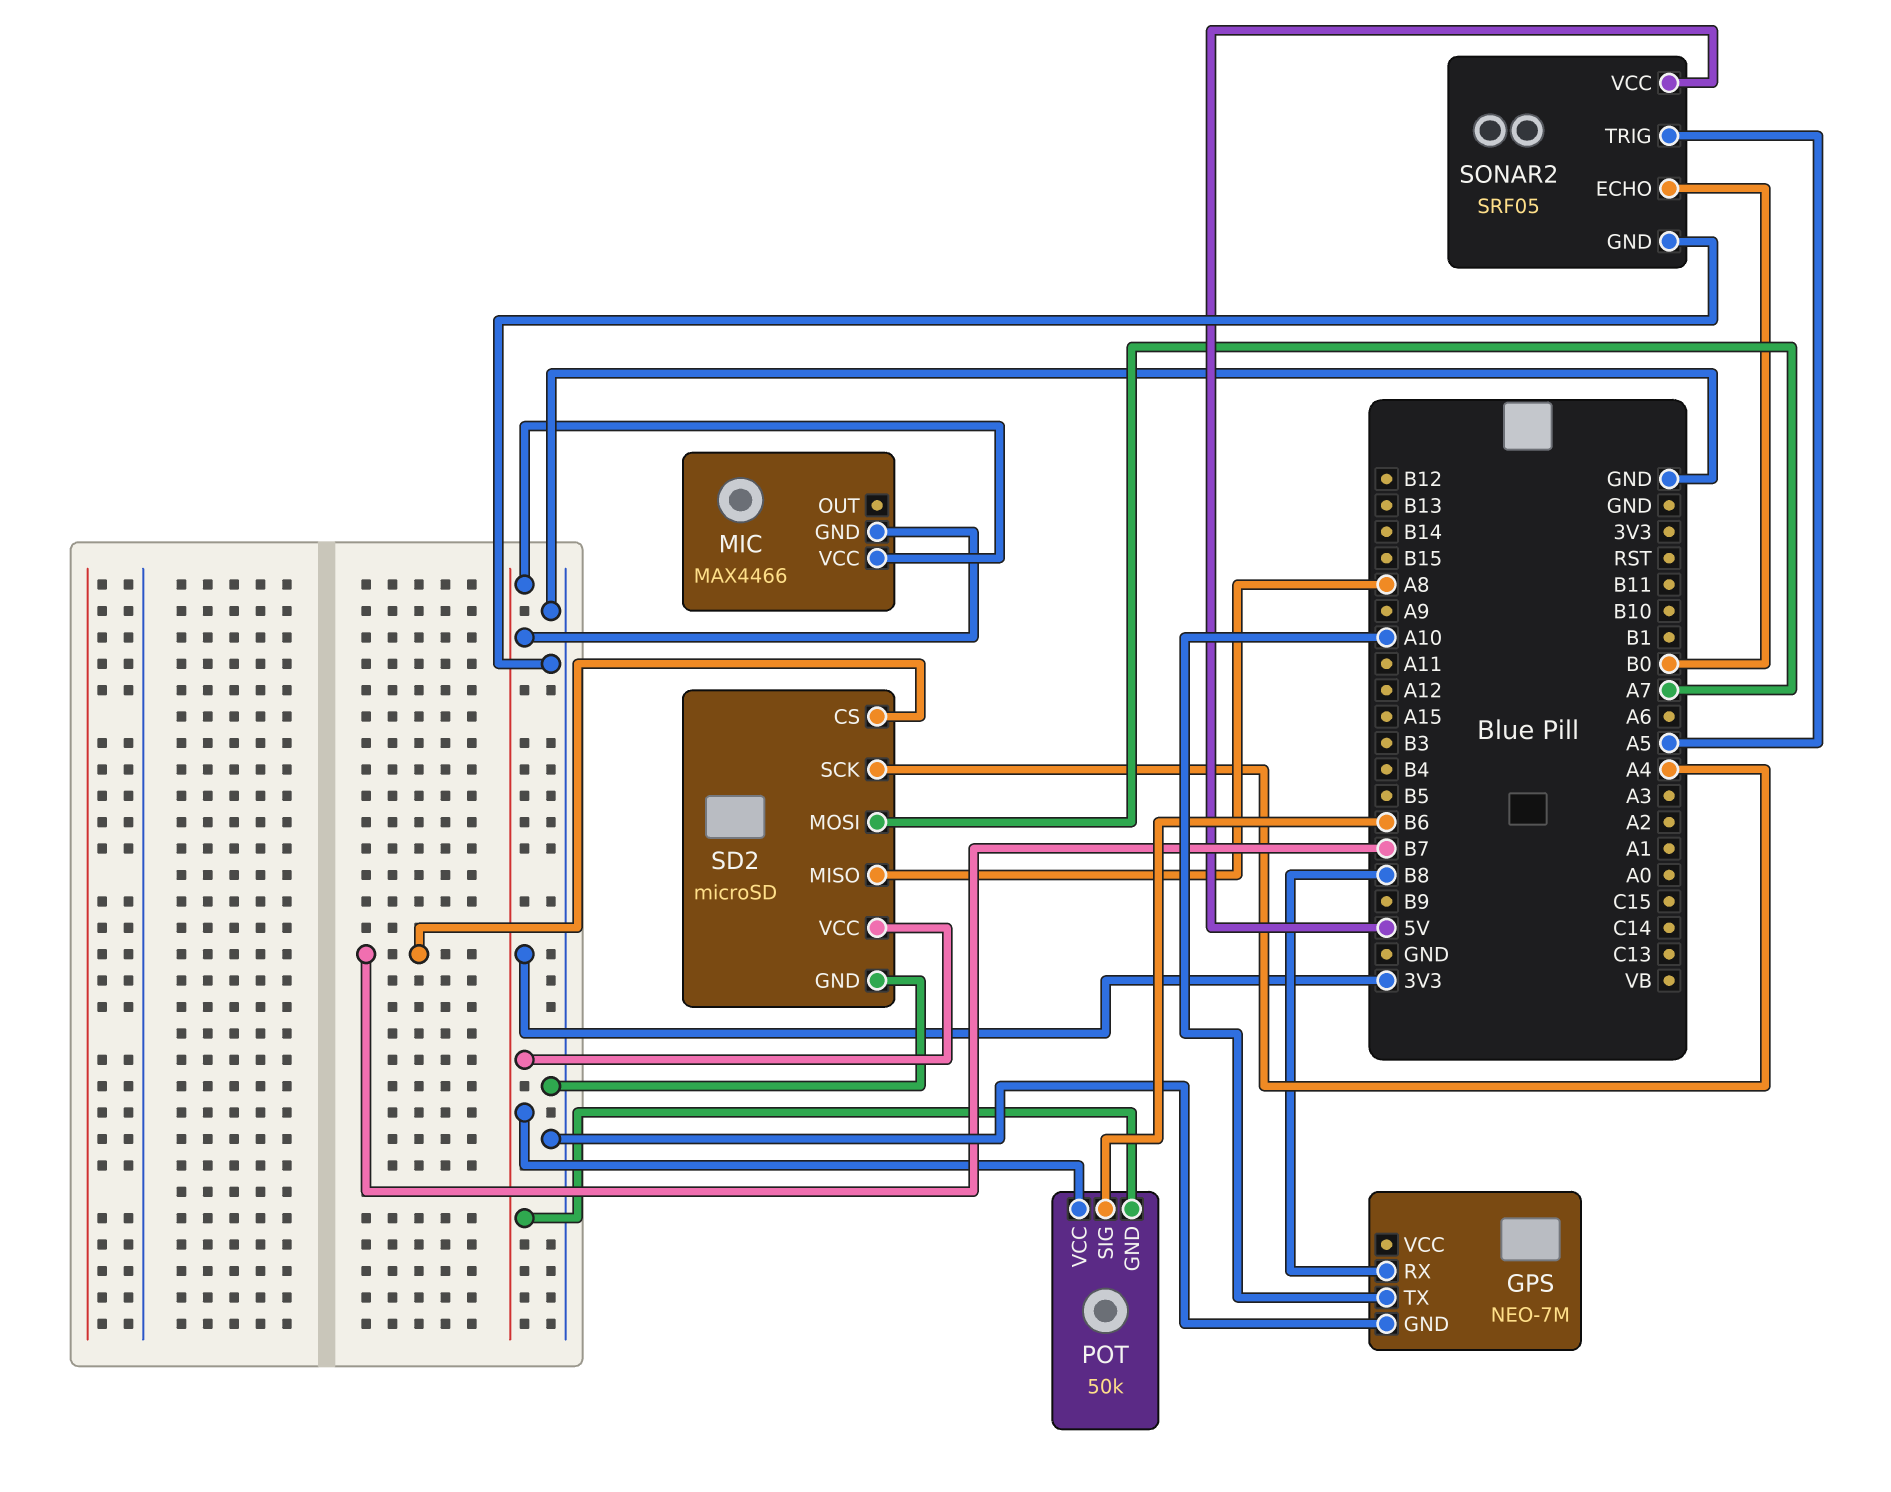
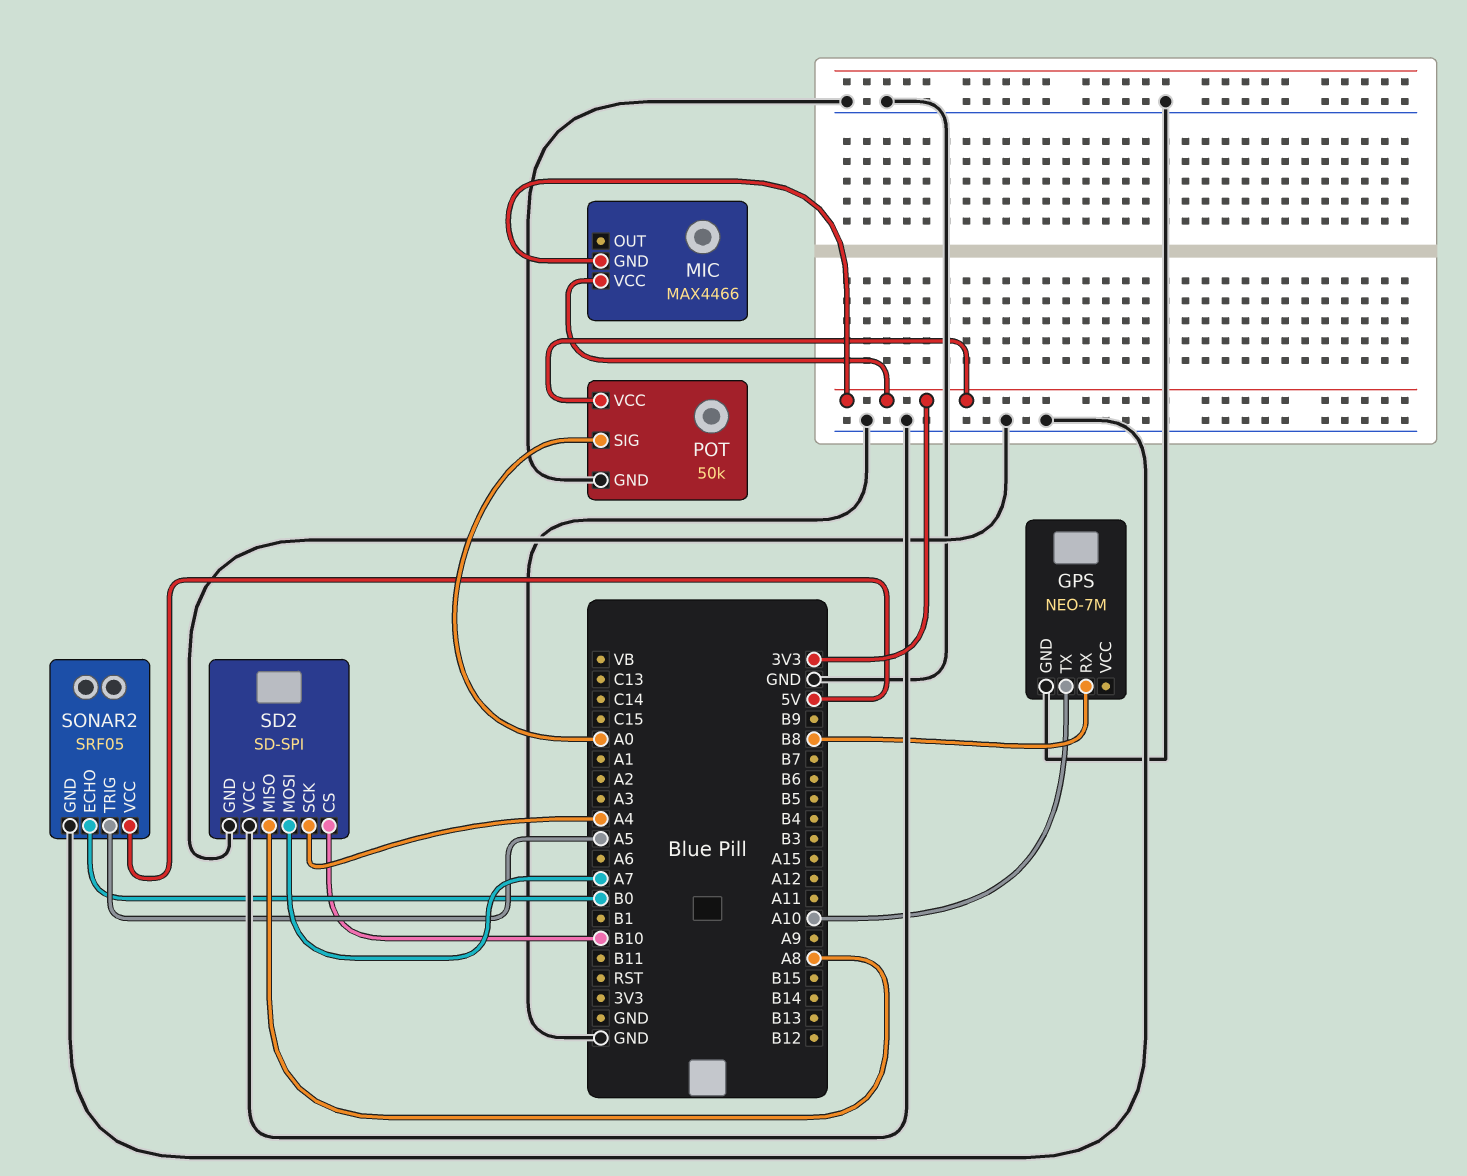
POT pin GND: 3V3 -> GND
POT pin SIG: B6 -> A0
SD2: microSD -> SD-SPI
SD2 pin CS: B7 -> B10
SD2 pin VCC: 3V3 -> GND

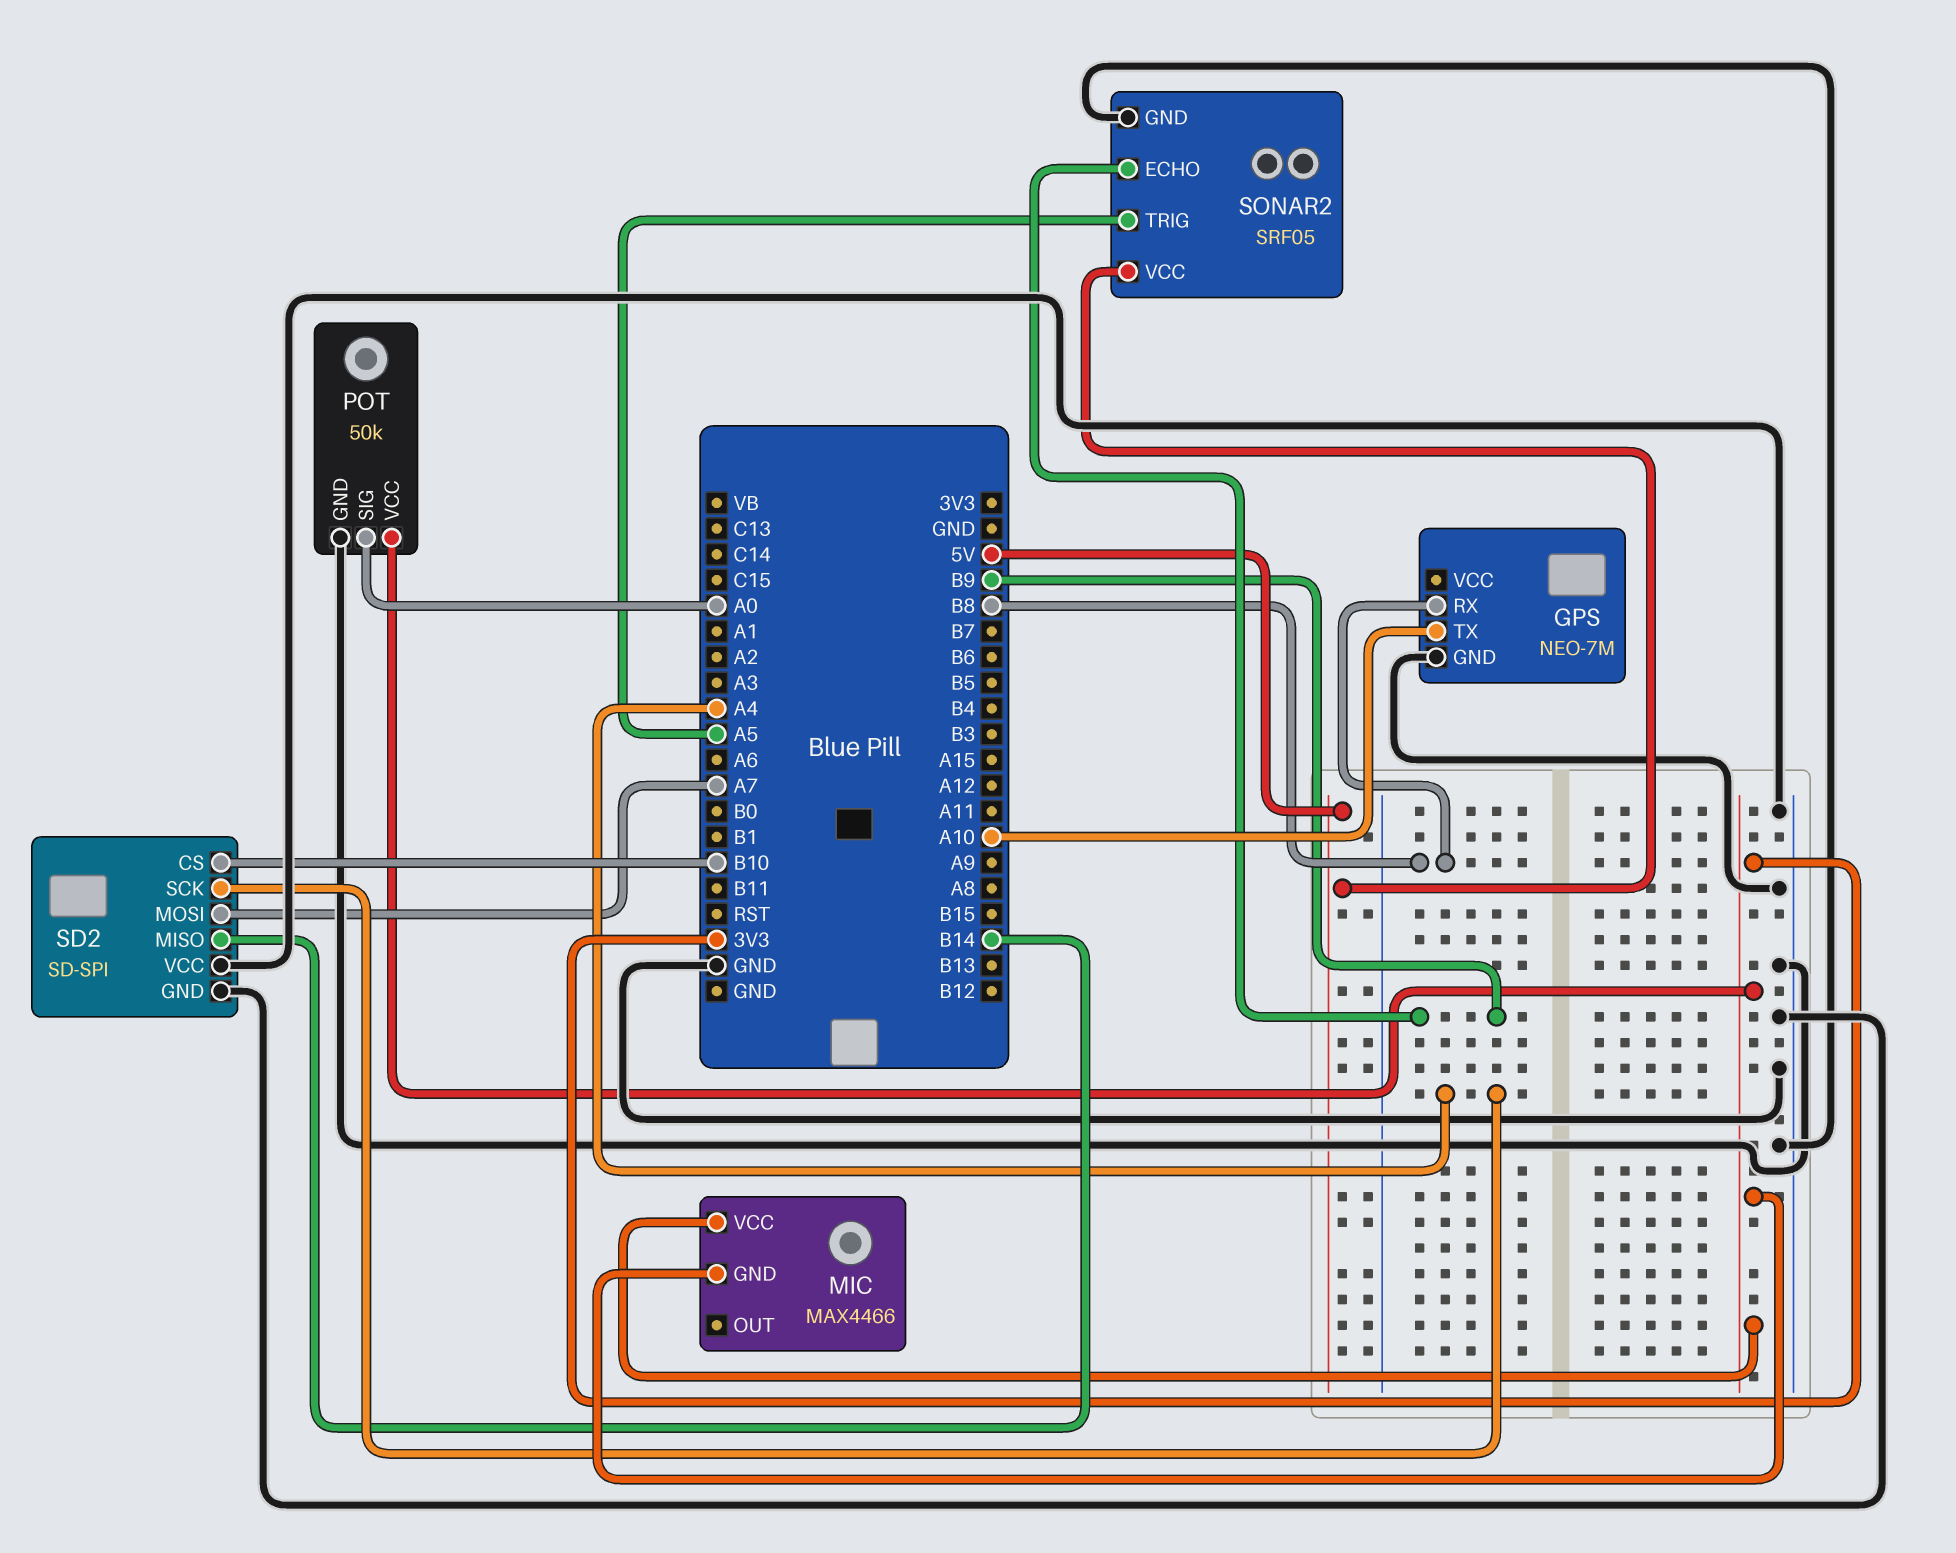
SD2 pin MISO: A8 -> B14
SONAR2 pin ECHO: B0 -> B9

